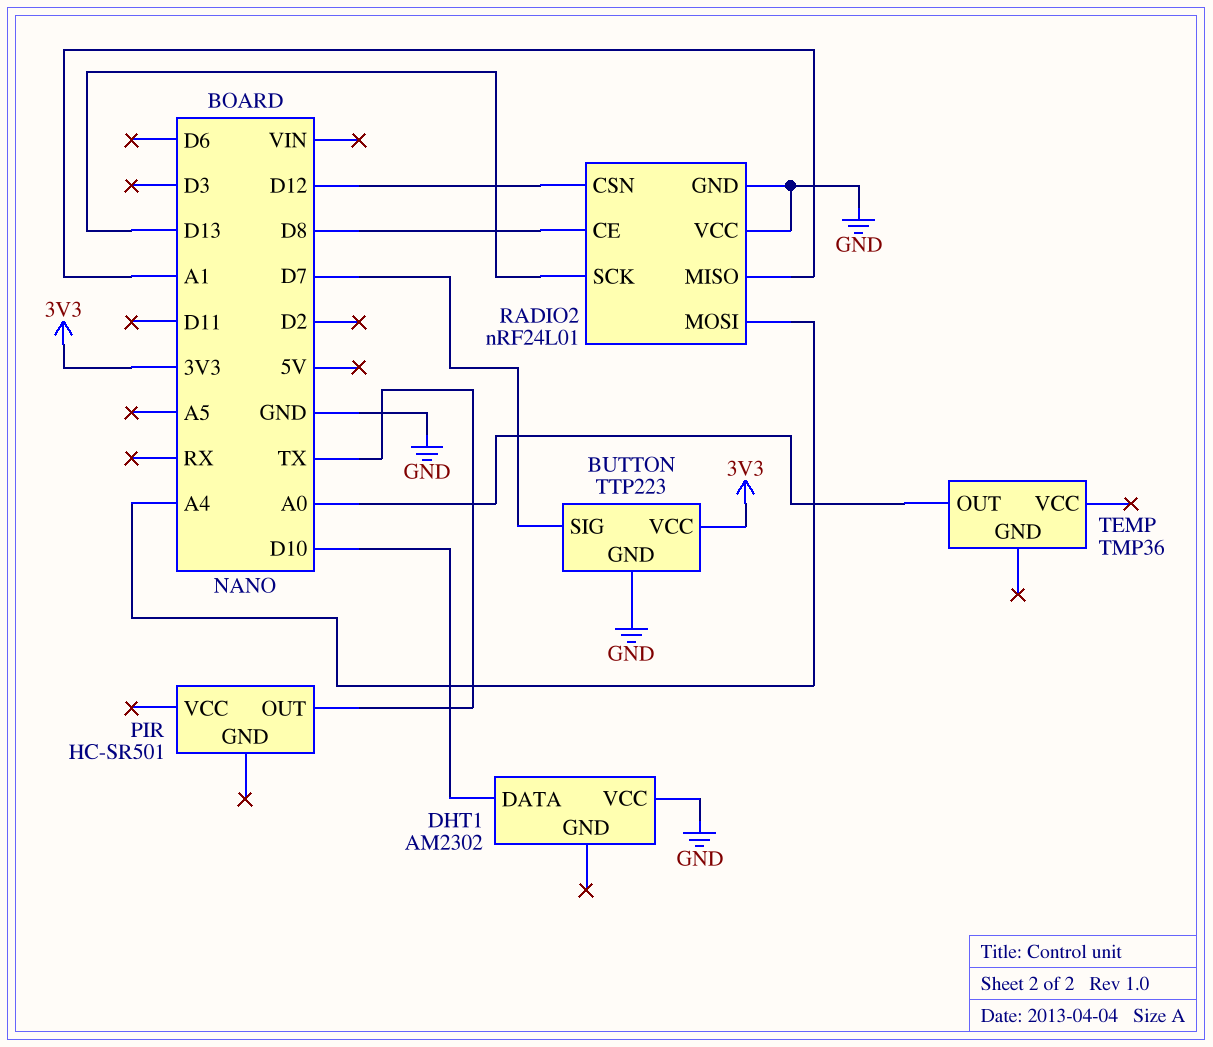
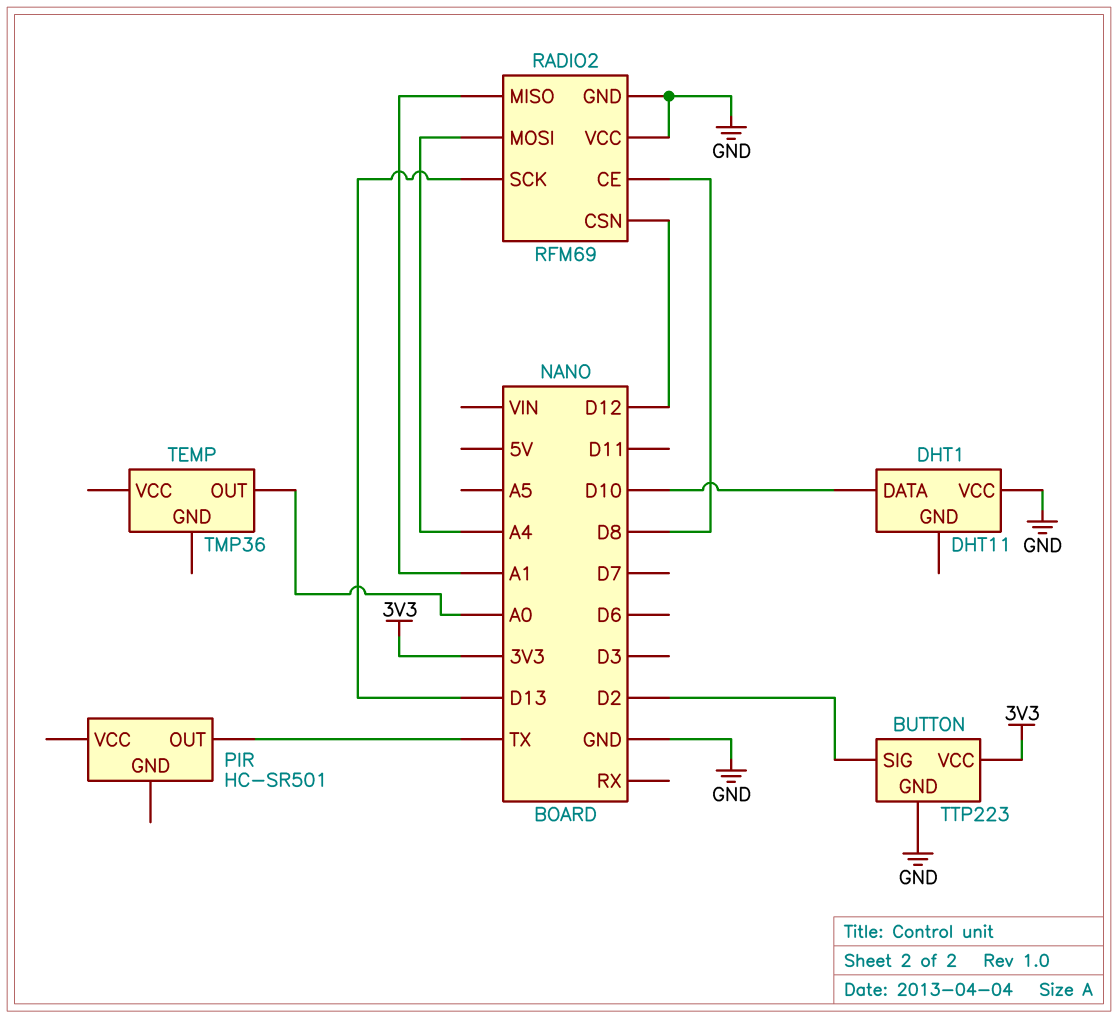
BUTTON pin SIG: D7 -> D2
DHT1: AM2302 -> DHT11
RADIO2: nRF24L01 -> RFM69

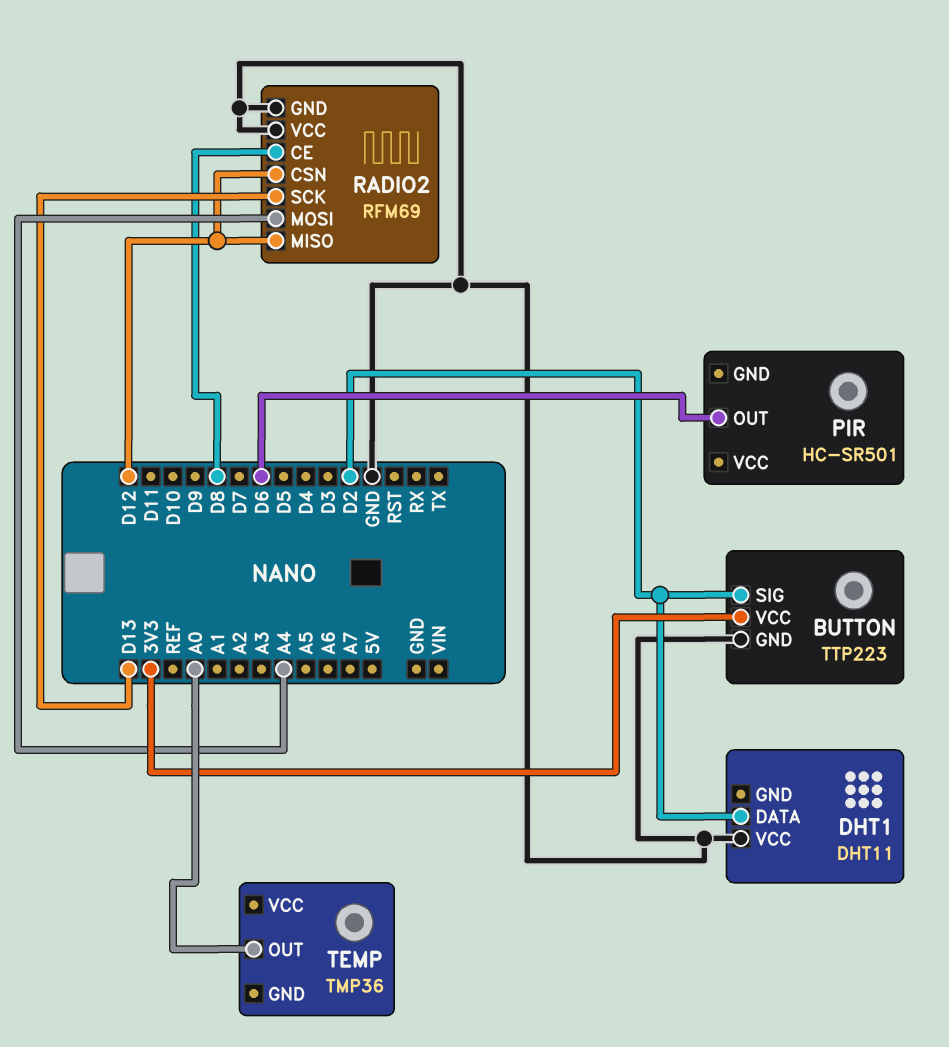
DHT1 pin DATA: D10 -> D2
PIR pin OUT: TX -> D6
RADIO2 pin MISO: A1 -> D12

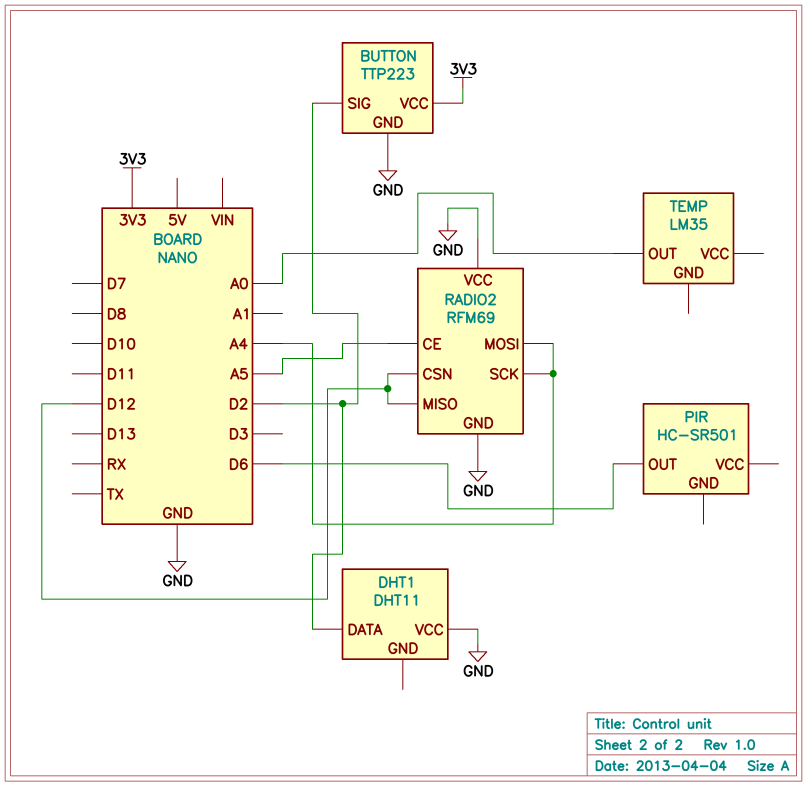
RADIO2 pin CE: D8 -> A5
RADIO2 pin SCK: D13 -> A4
TEMP: TMP36 -> LM35

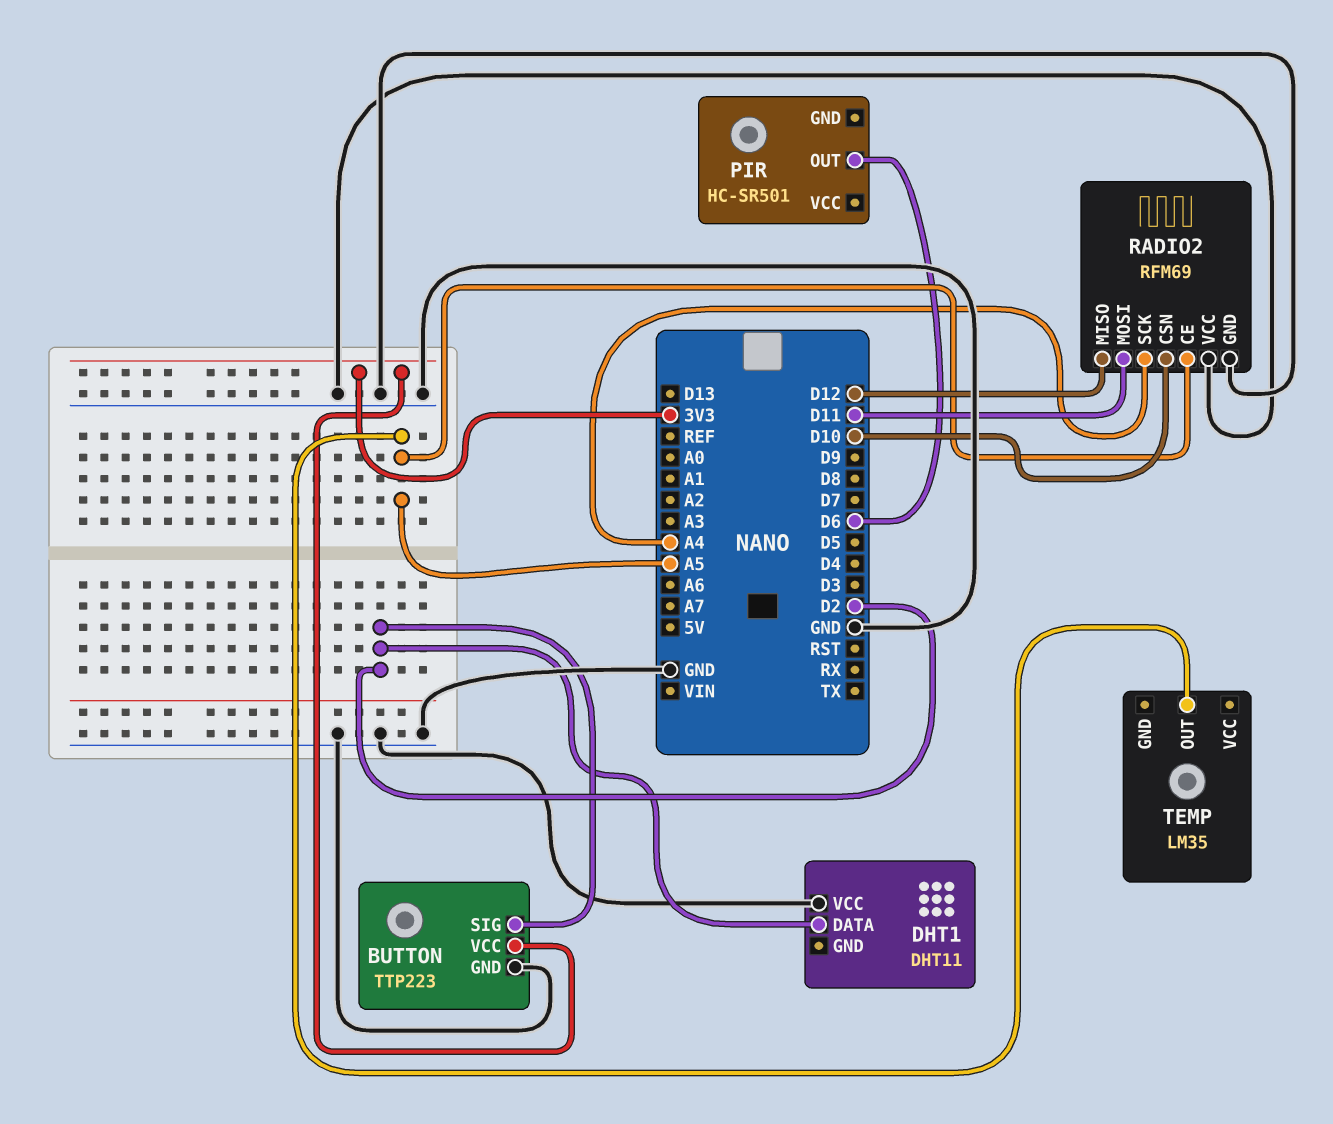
RADIO2 pin CSN: D12 -> D10
RADIO2 pin MOSI: A4 -> D11
TEMP pin OUT: A0 -> A5

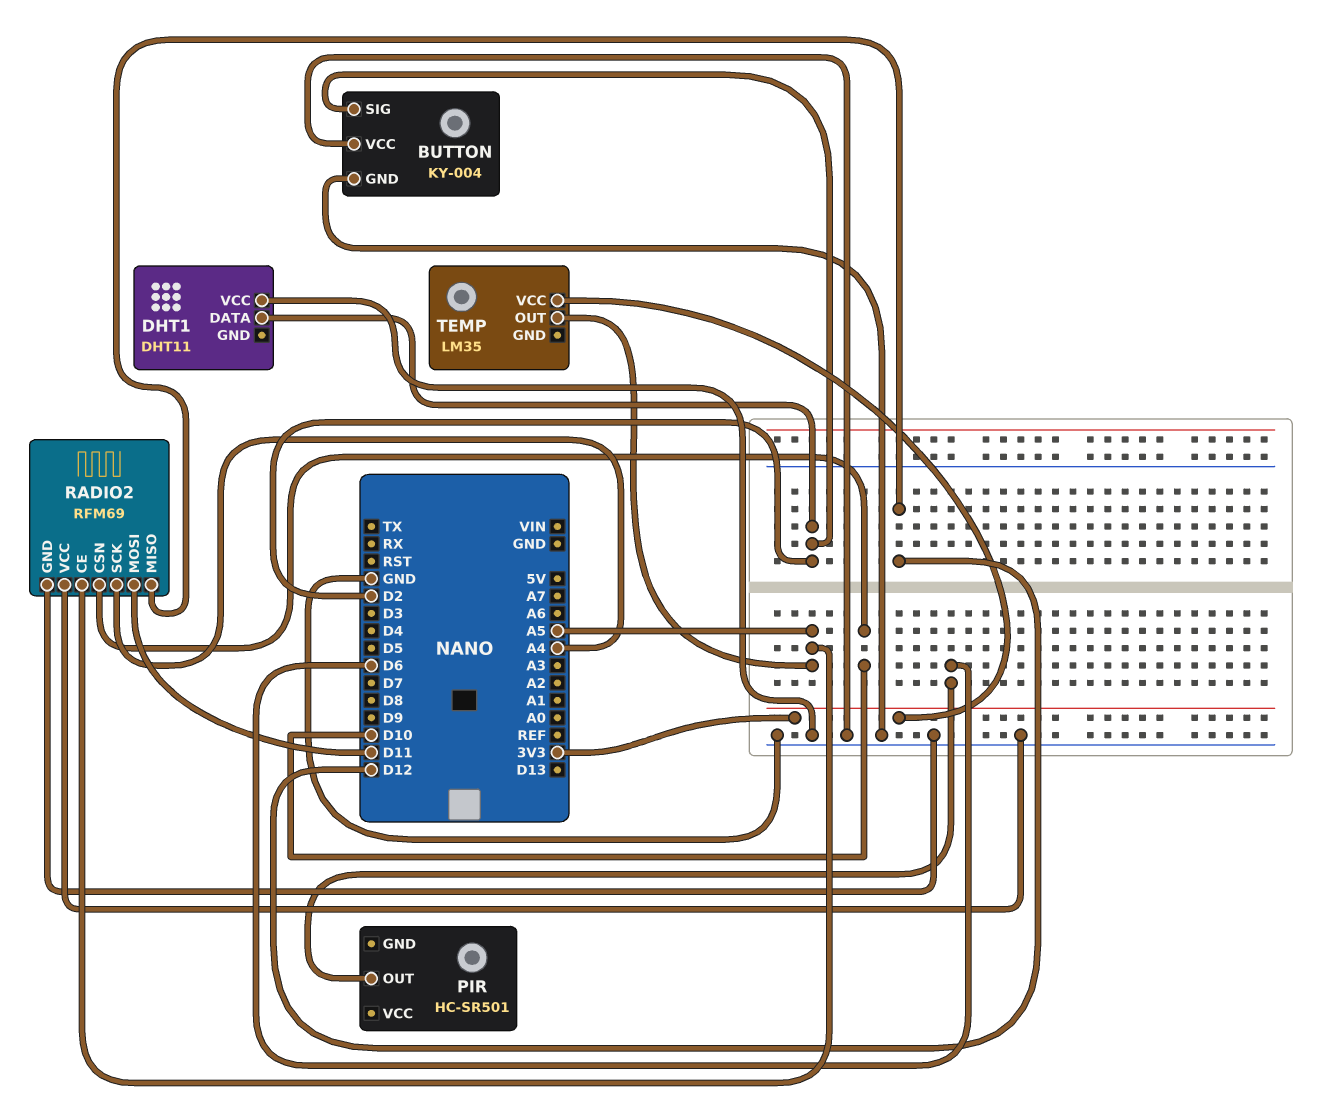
BUTTON: TTP223 -> KY-004
BUTTON pin VCC: 3V3 -> GND
TEMP pin VCC: none -> 3V3

